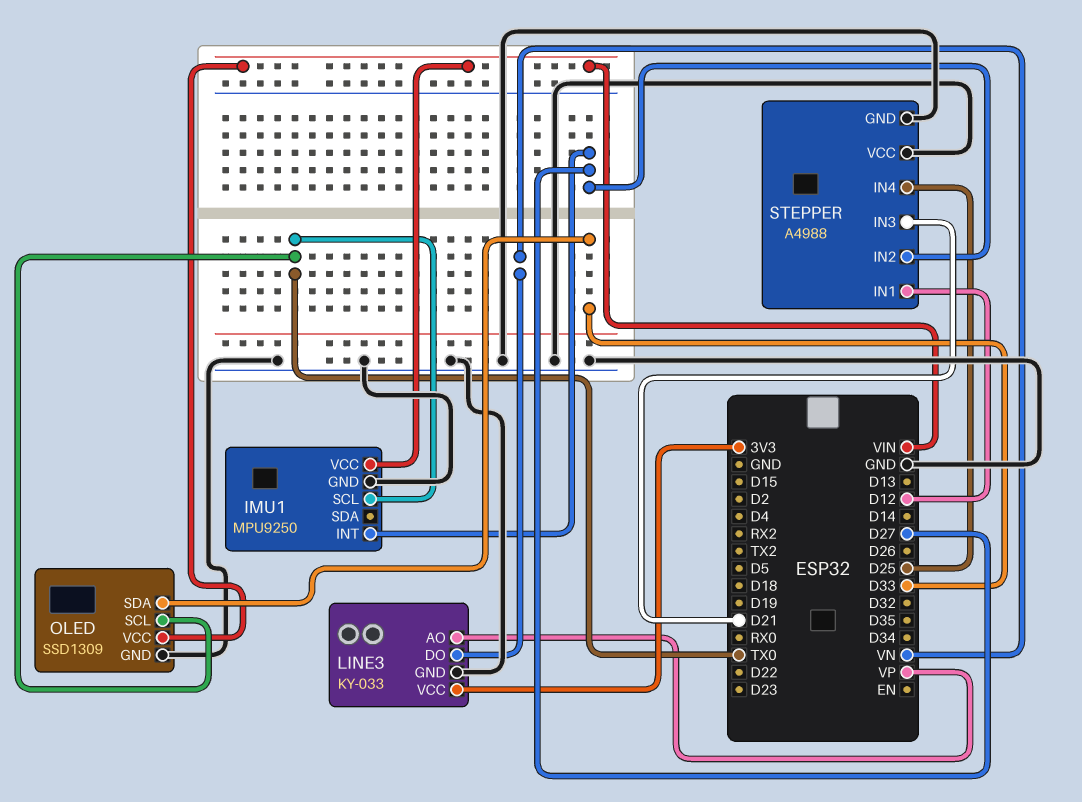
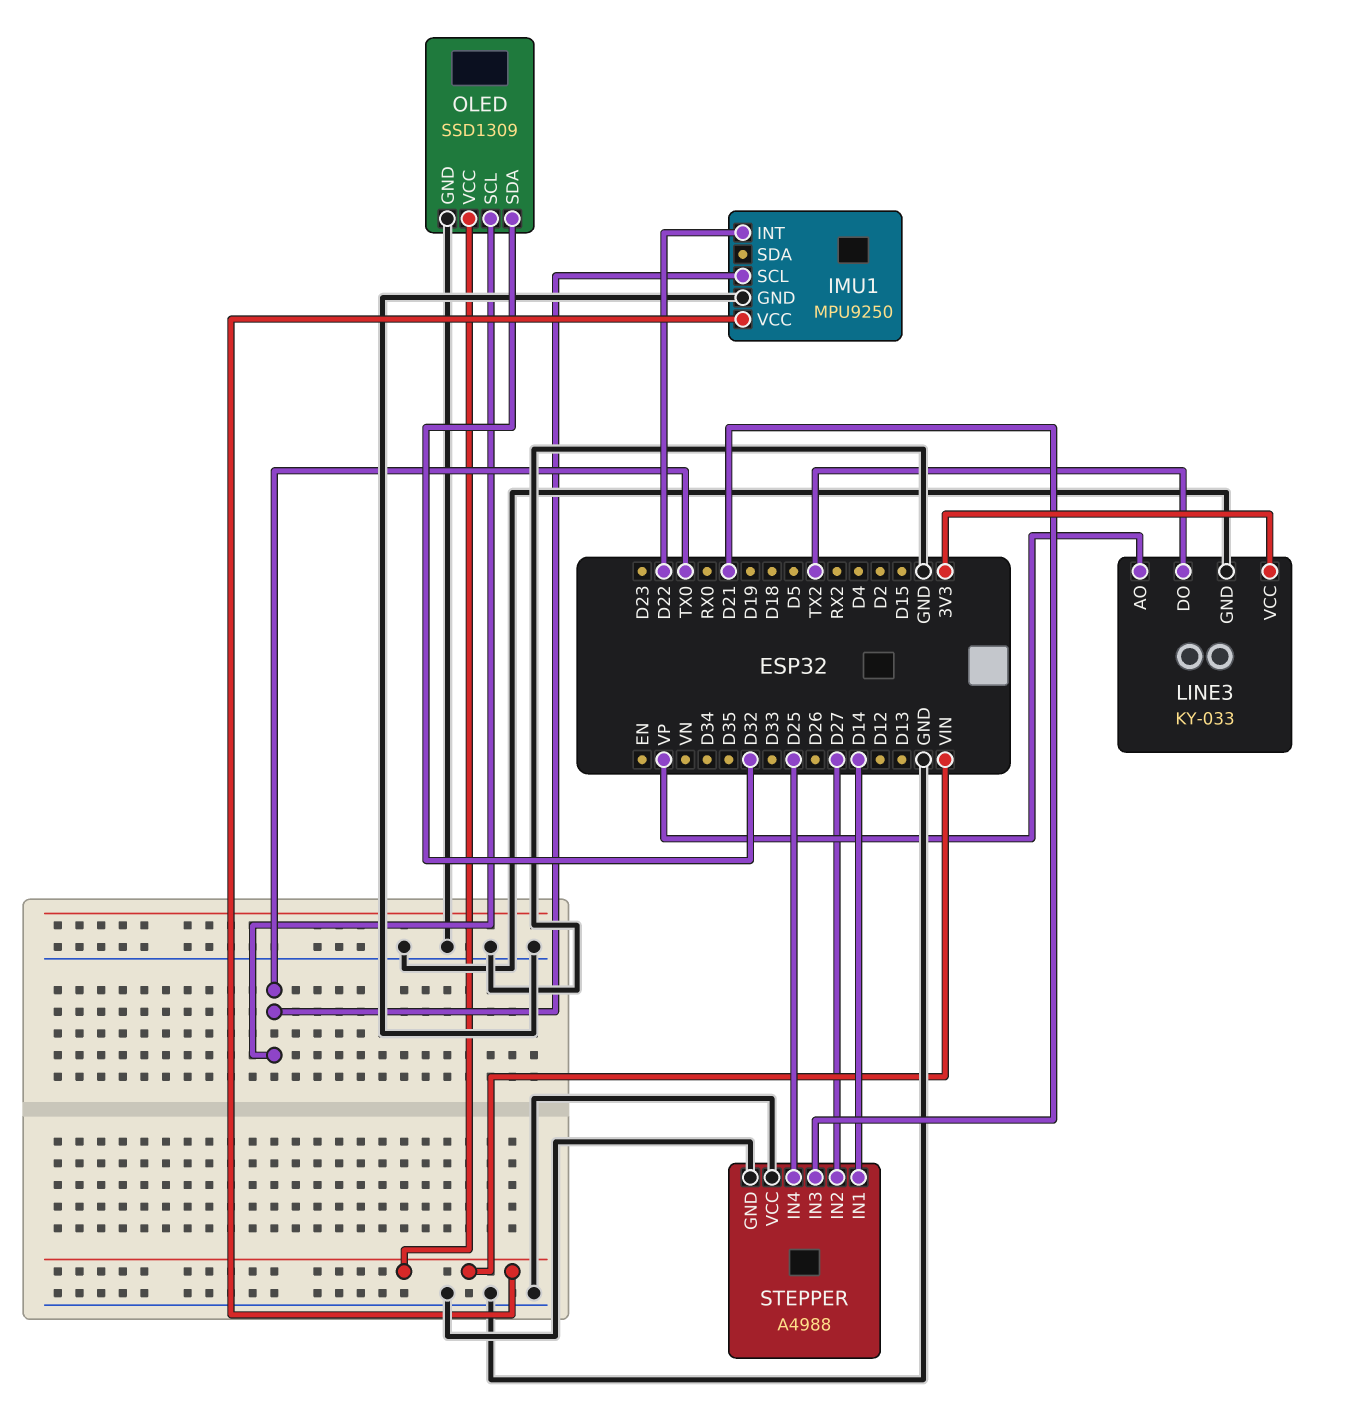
IMU1 pin INT: D27 -> D22
LINE3 pin DO: VN -> TX2
OLED pin SDA: D33 -> D32
STEPPER pin IN1: D12 -> D14

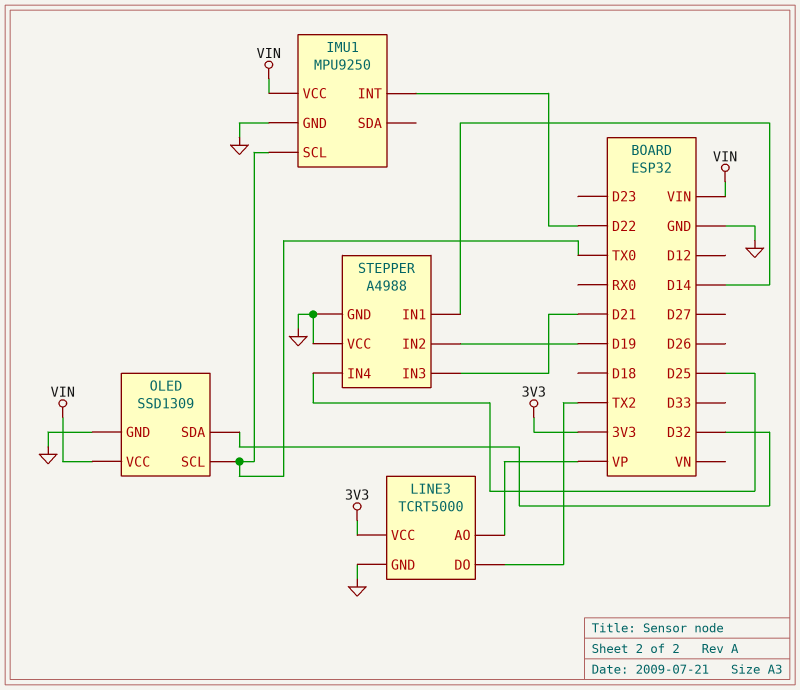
LINE3: KY-033 -> TCRT5000
STEPPER pin IN2: D27 -> D19

